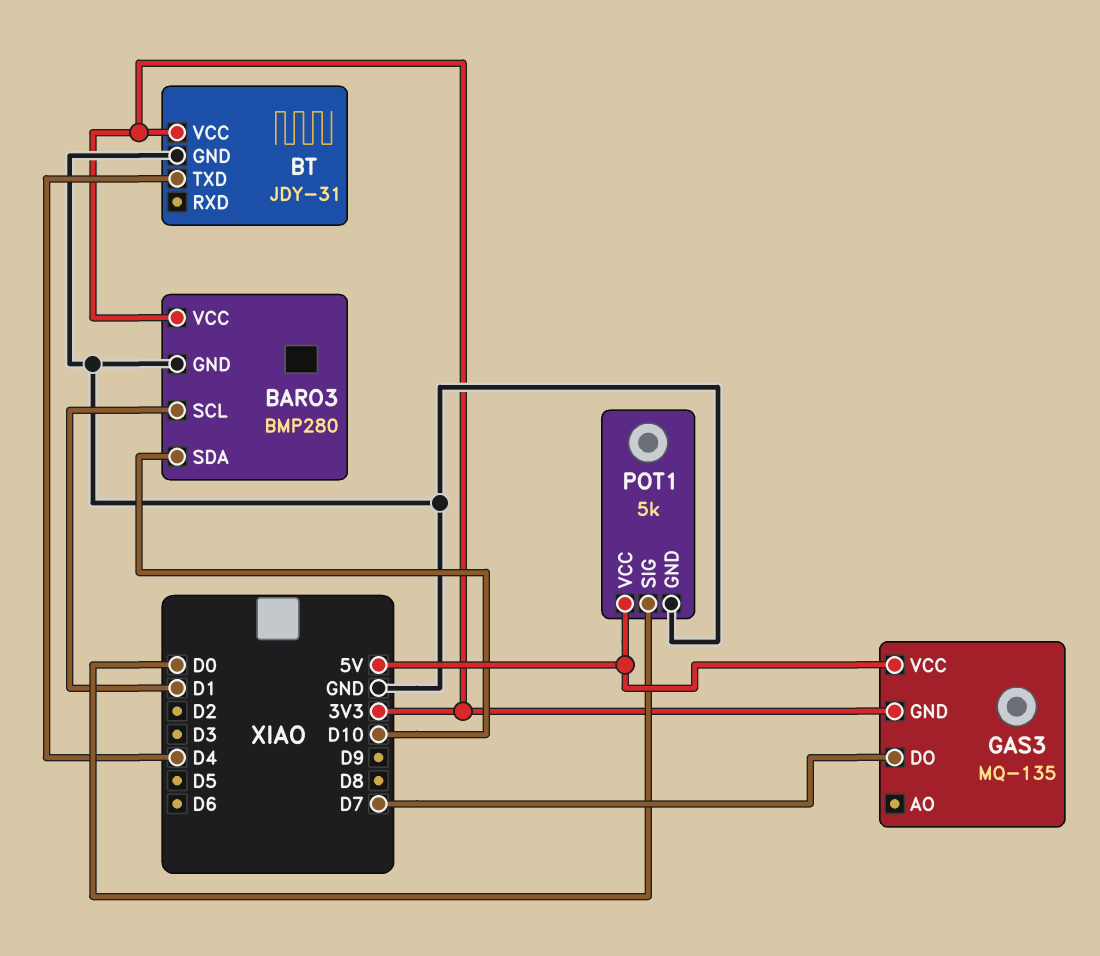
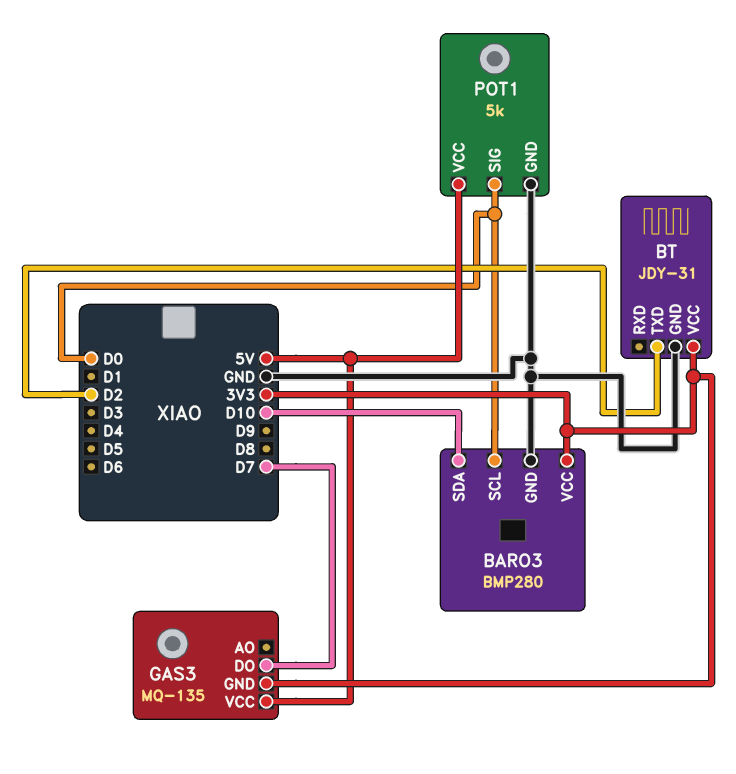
BARO3 pin SCL: D1 -> D0
BT pin TXD: D4 -> D2

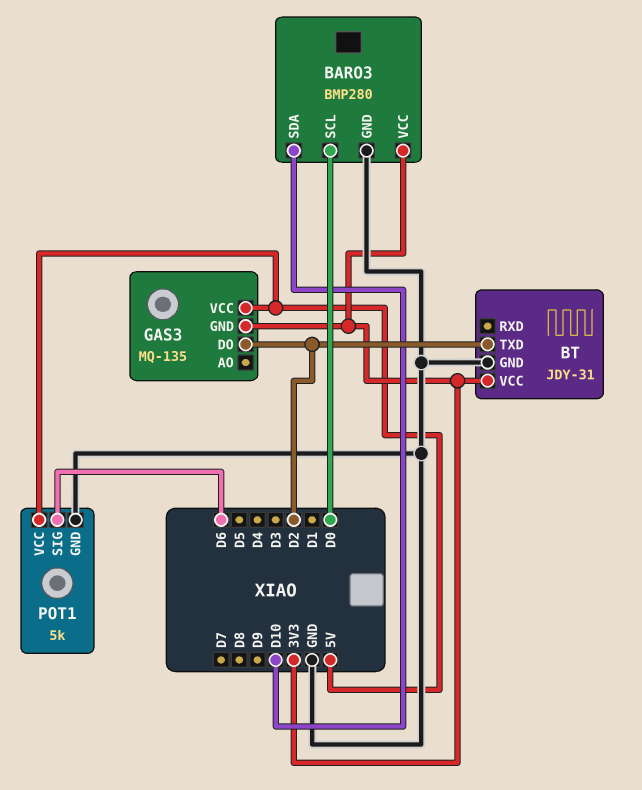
GAS3 pin DO: D7 -> D2
POT1 pin SIG: D0 -> D6

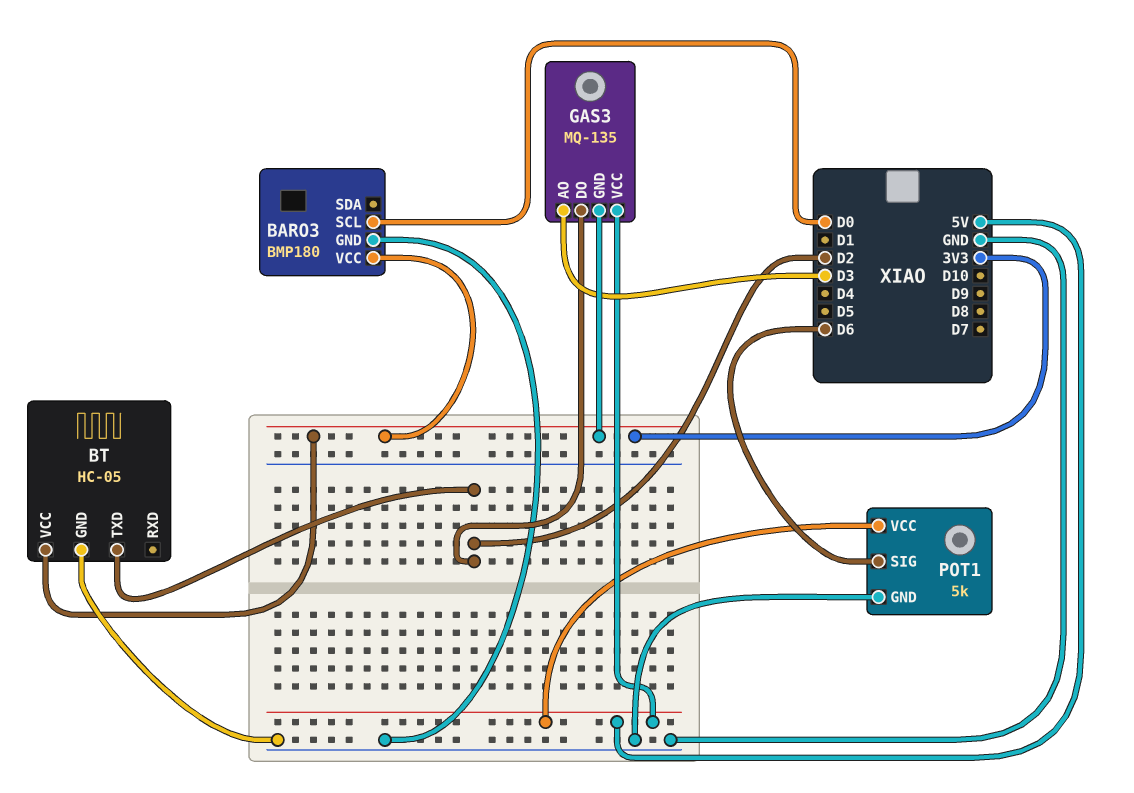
BARO3: BMP280 -> BMP180
BARO3 pin SDA: D10 -> none
BT: JDY-31 -> HC-05
GAS3 pin AO: none -> D3

